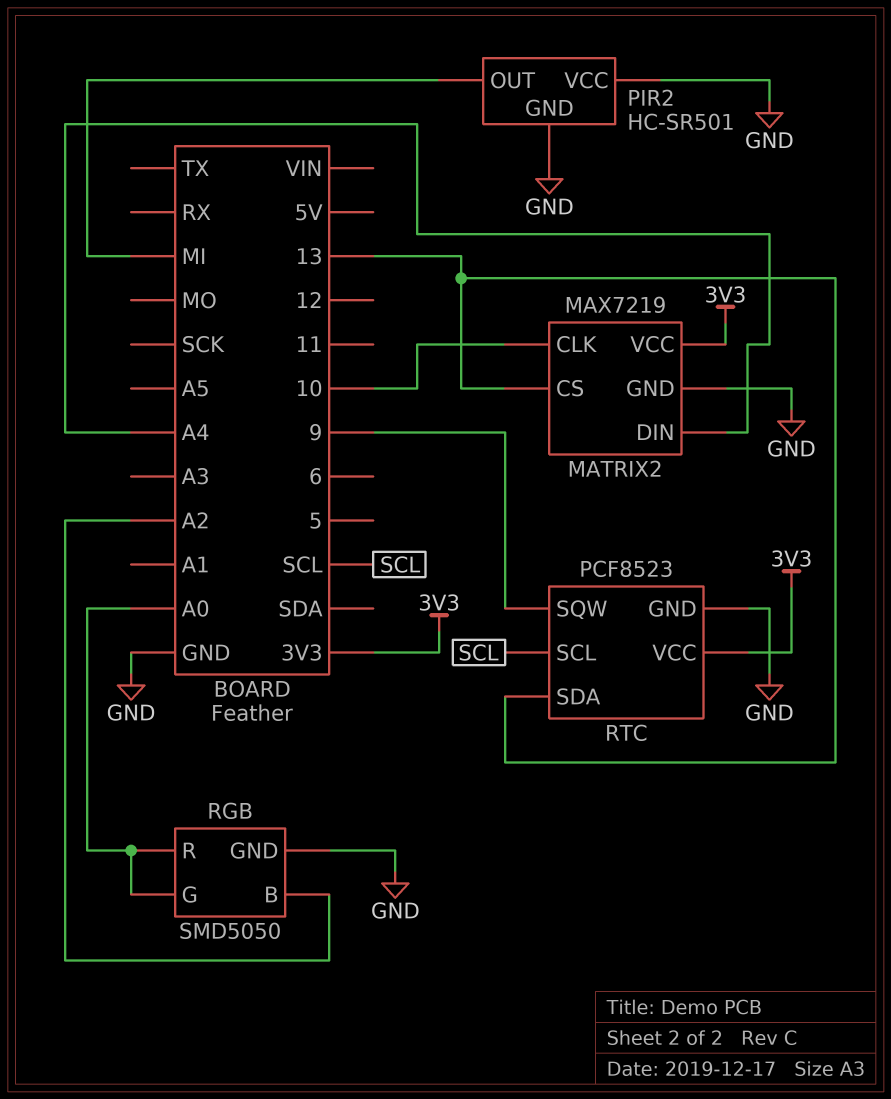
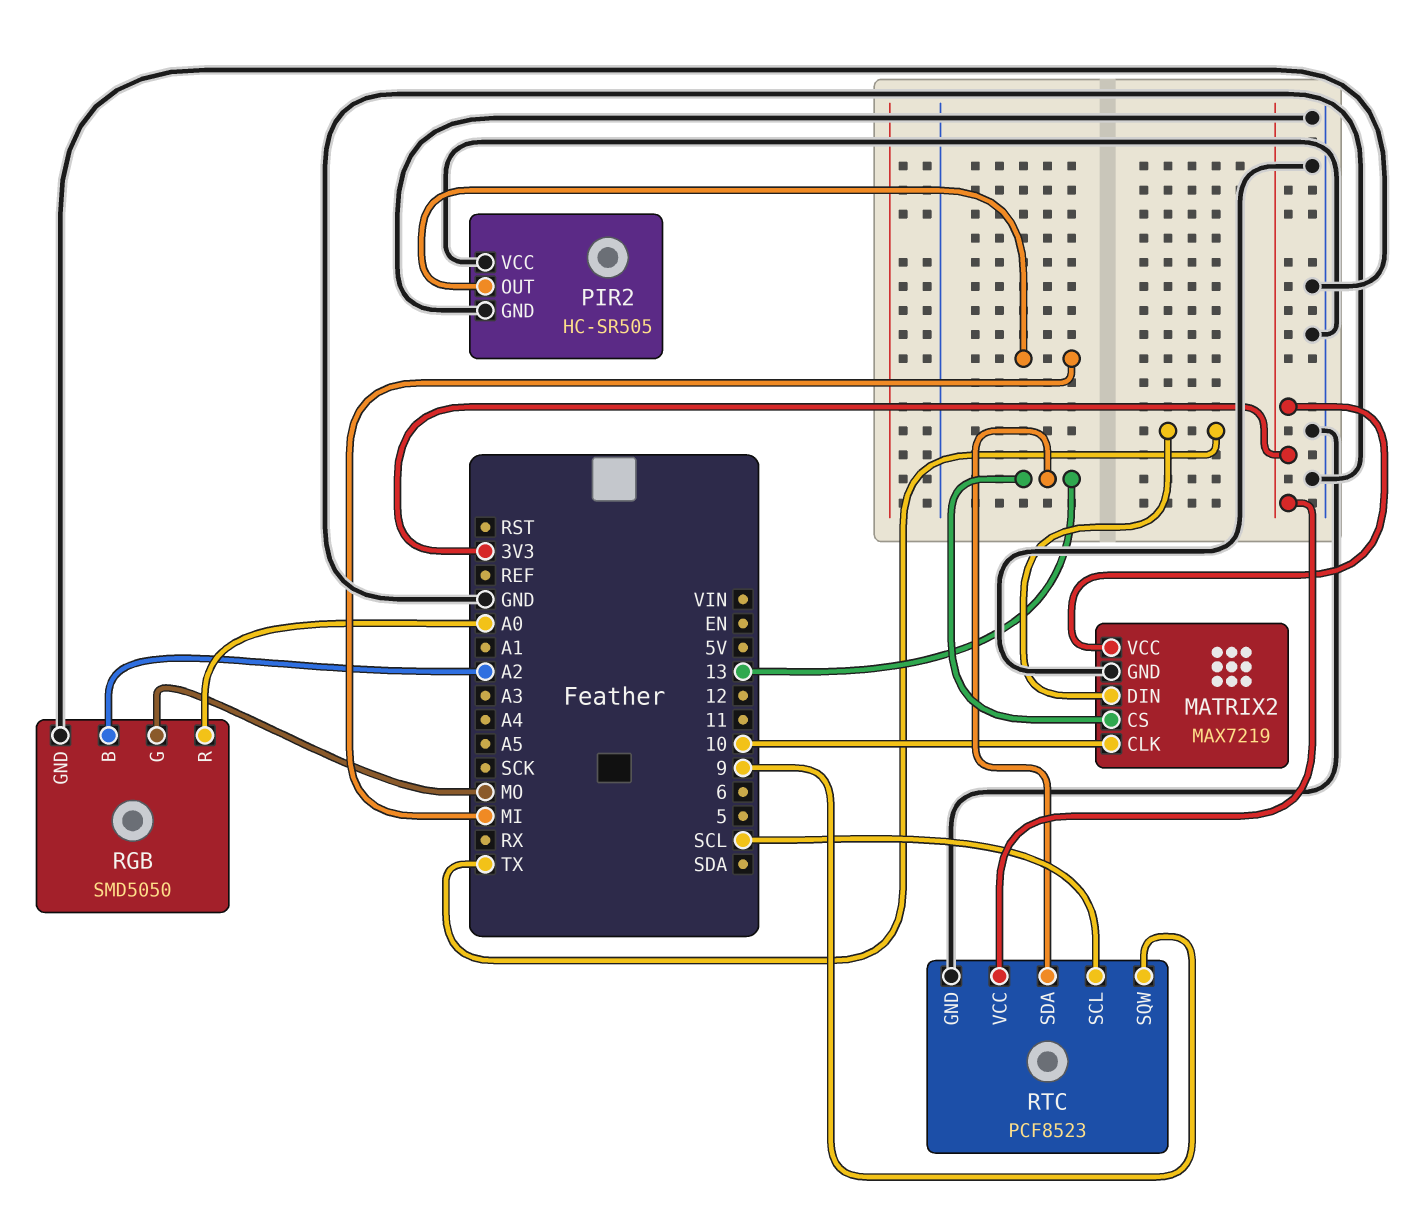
MATRIX2 pin DIN: A4 -> TX
PIR2: HC-SR501 -> HC-SR505
RGB pin G: A0 -> MO

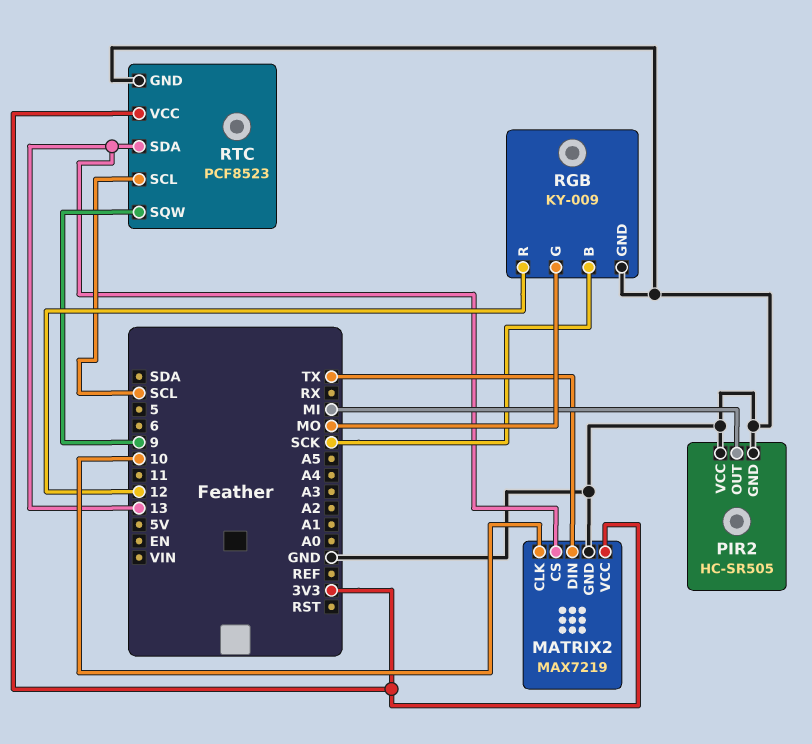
RGB: SMD5050 -> KY-009
RGB pin B: A2 -> SCK
RGB pin R: A0 -> 12

